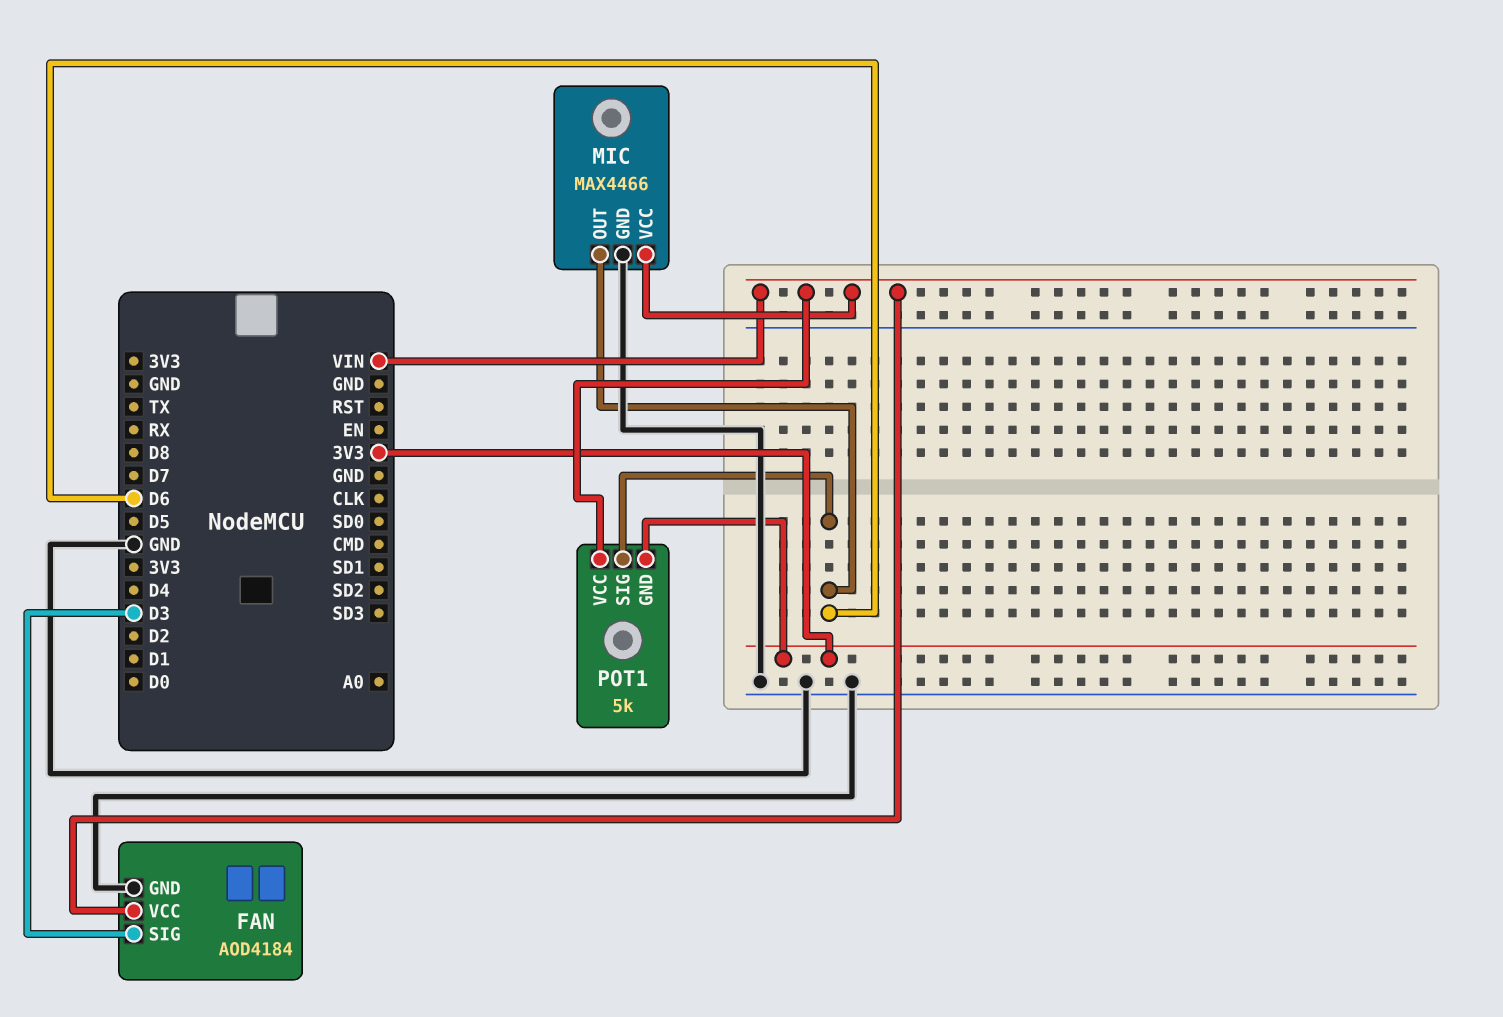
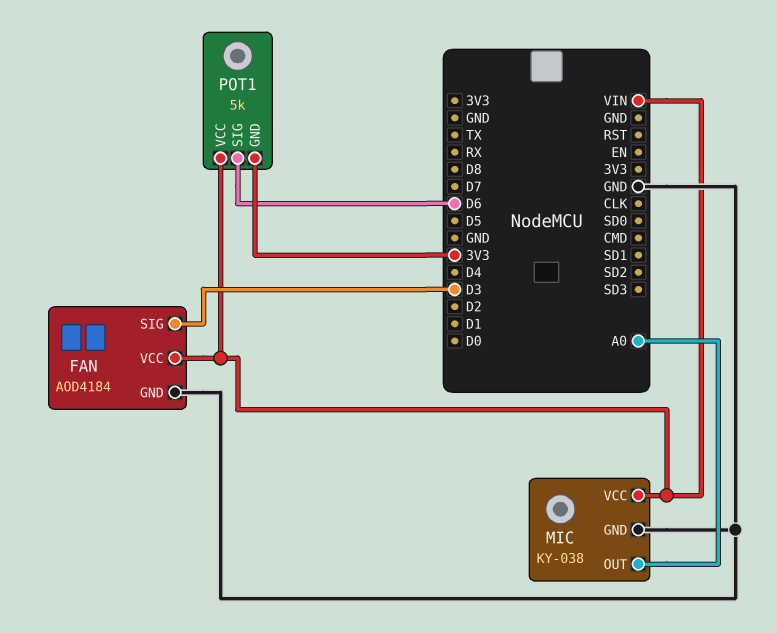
MIC: MAX4466 -> KY-038
MIC pin OUT: D6 -> A0

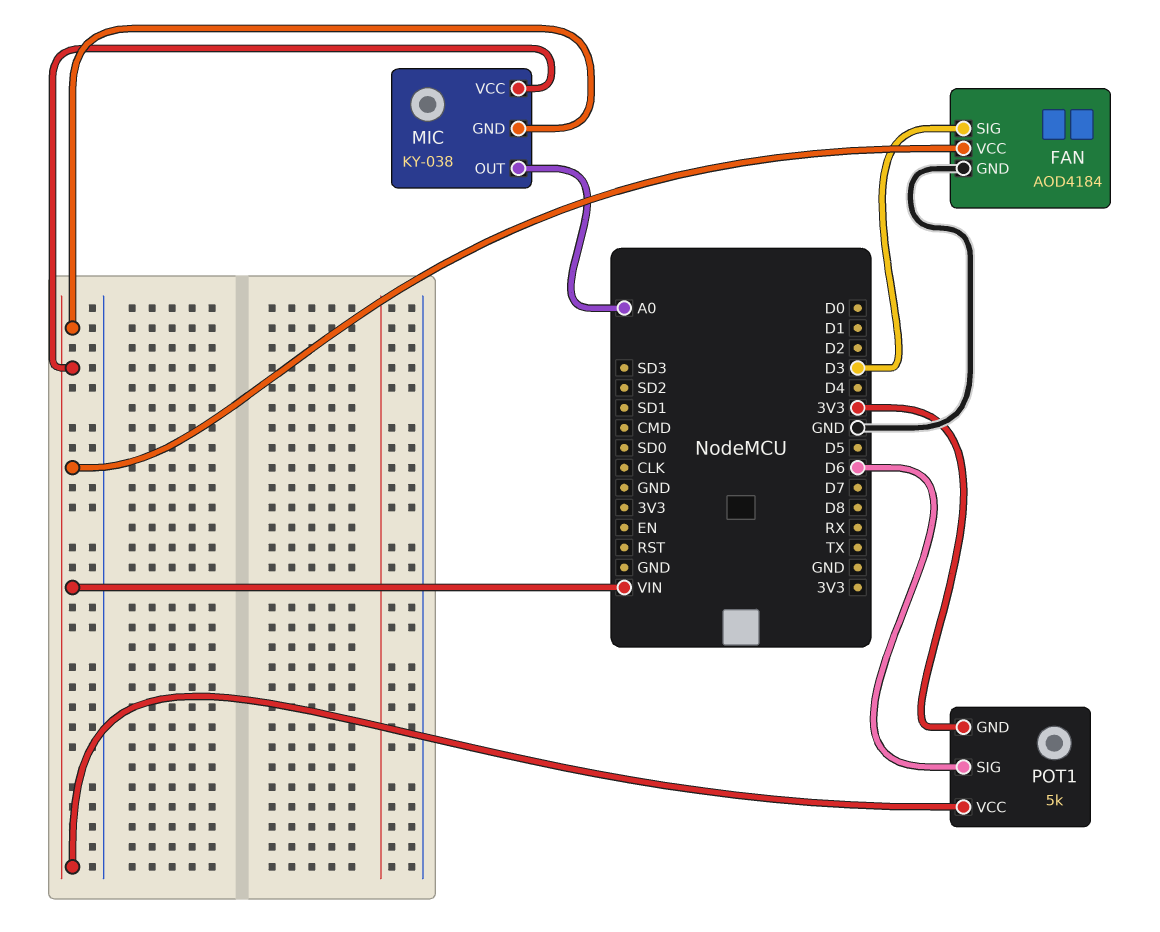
MIC pin GND: GND -> VIN

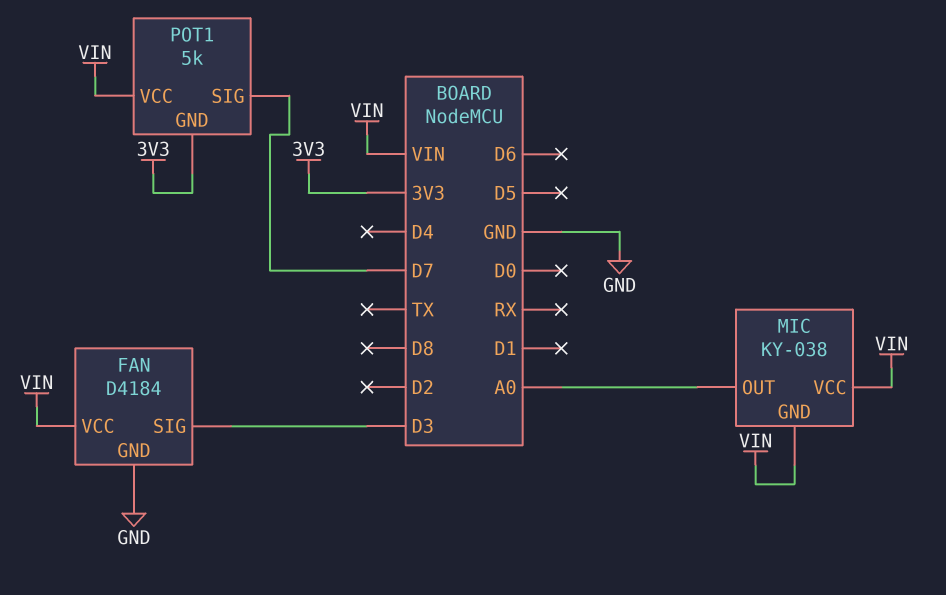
FAN: AOD4184 -> D4184
POT1 pin SIG: D6 -> D7

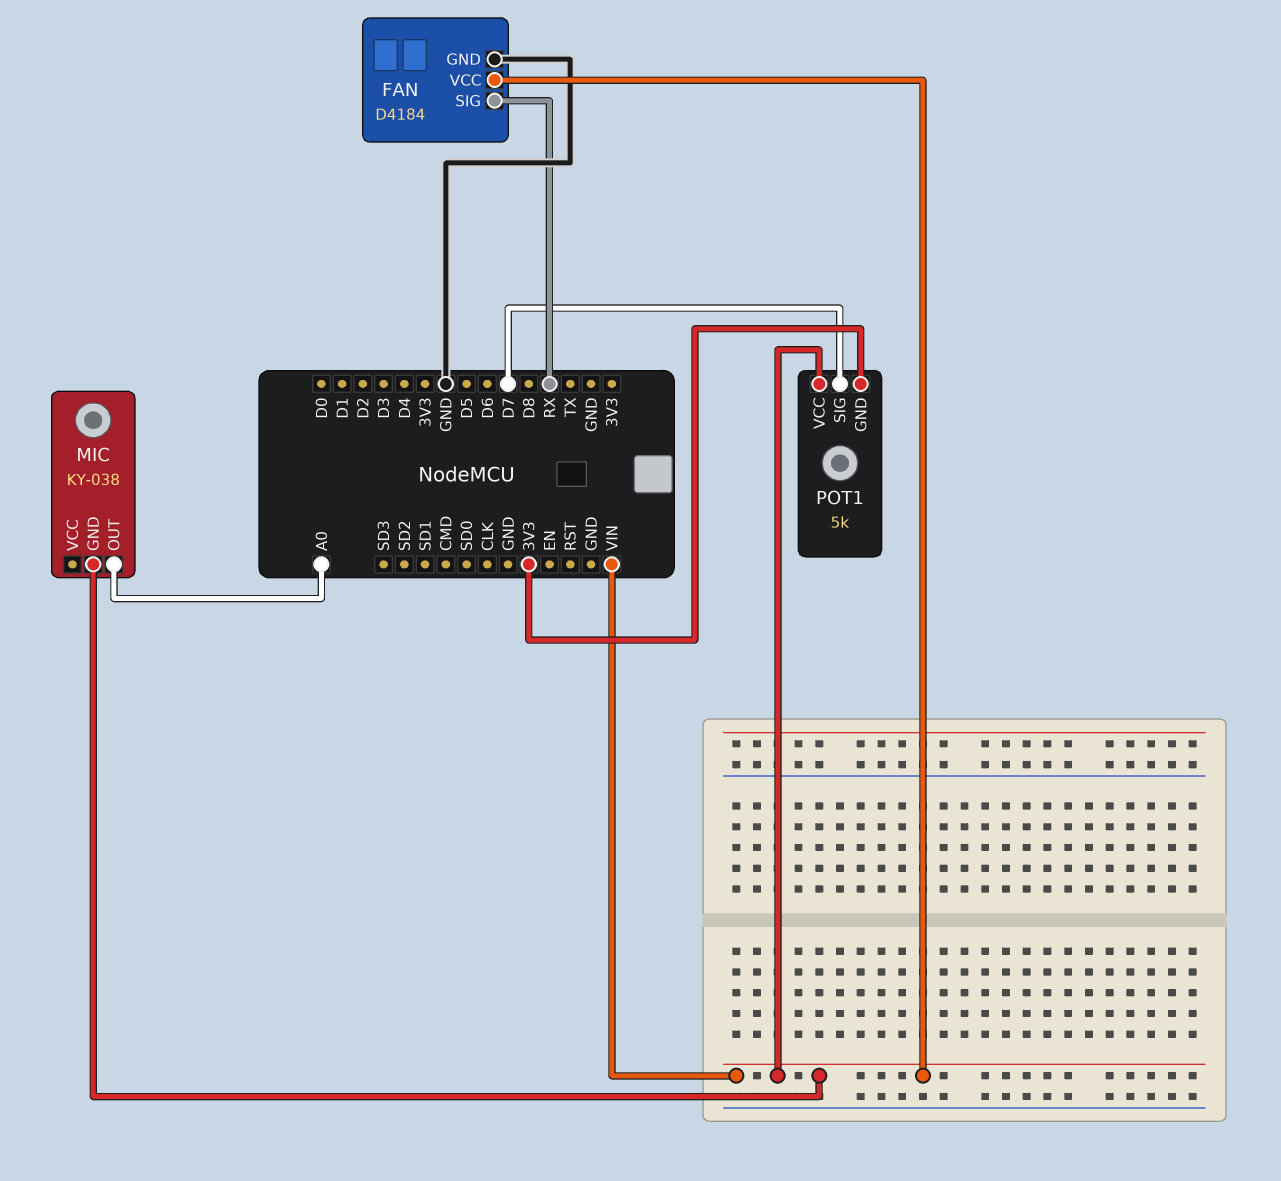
FAN pin SIG: D3 -> RX
MIC pin VCC: VIN -> none

